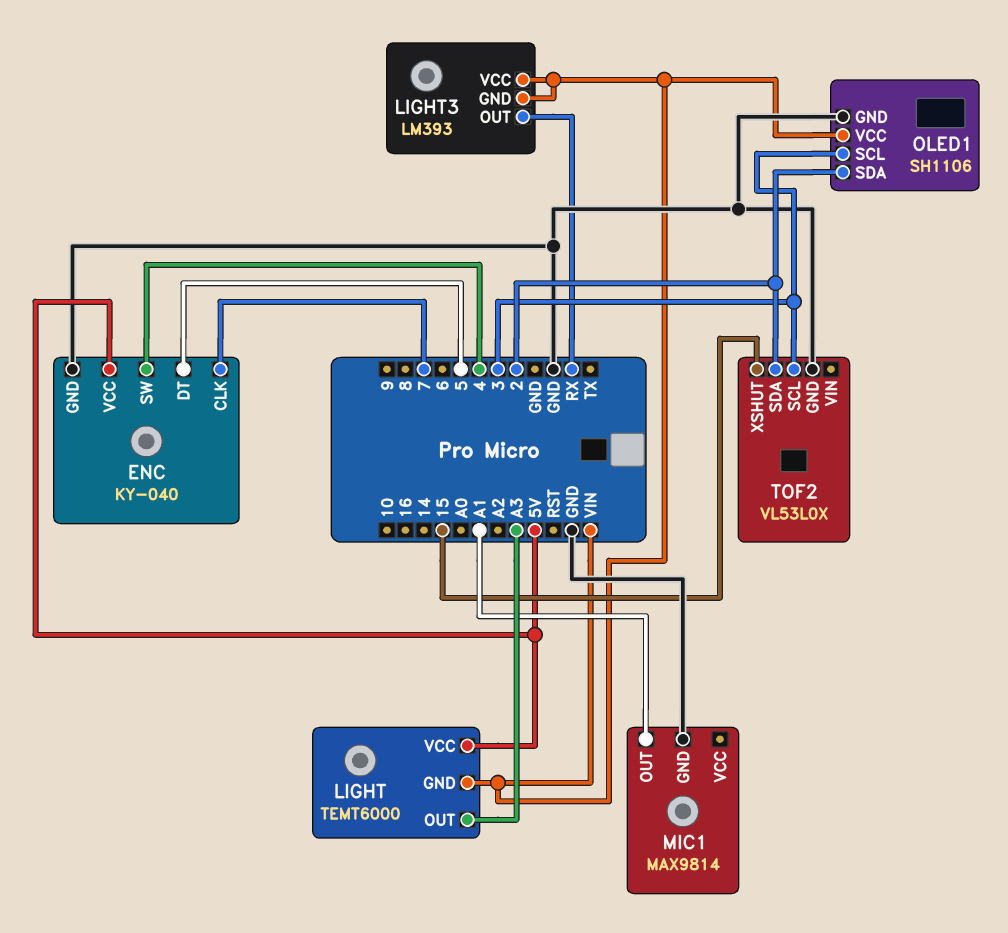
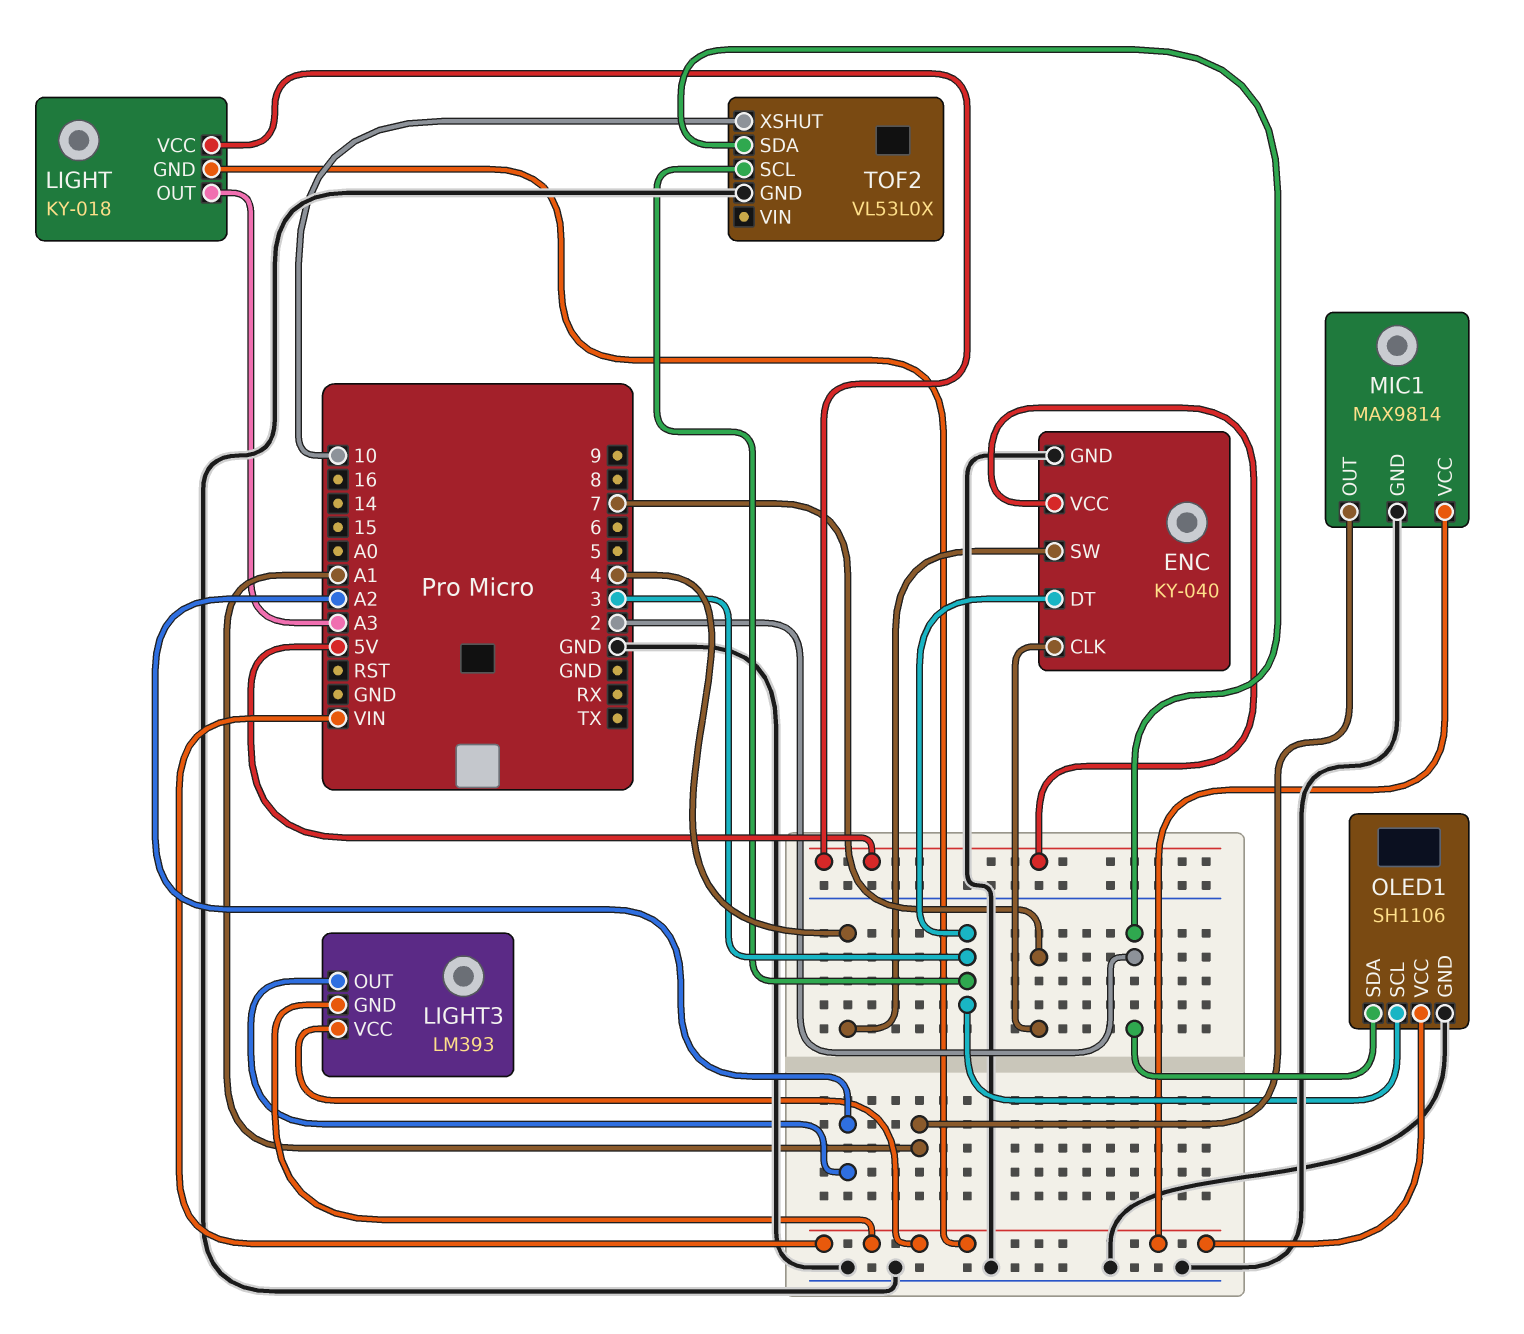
ENC pin DT: 5 -> 3
LIGHT: TEMT6000 -> KY-018
LIGHT3 pin OUT: RX -> A2
MIC1 pin VCC: none -> VIN
TOF2 pin XSHUT: 15 -> 10

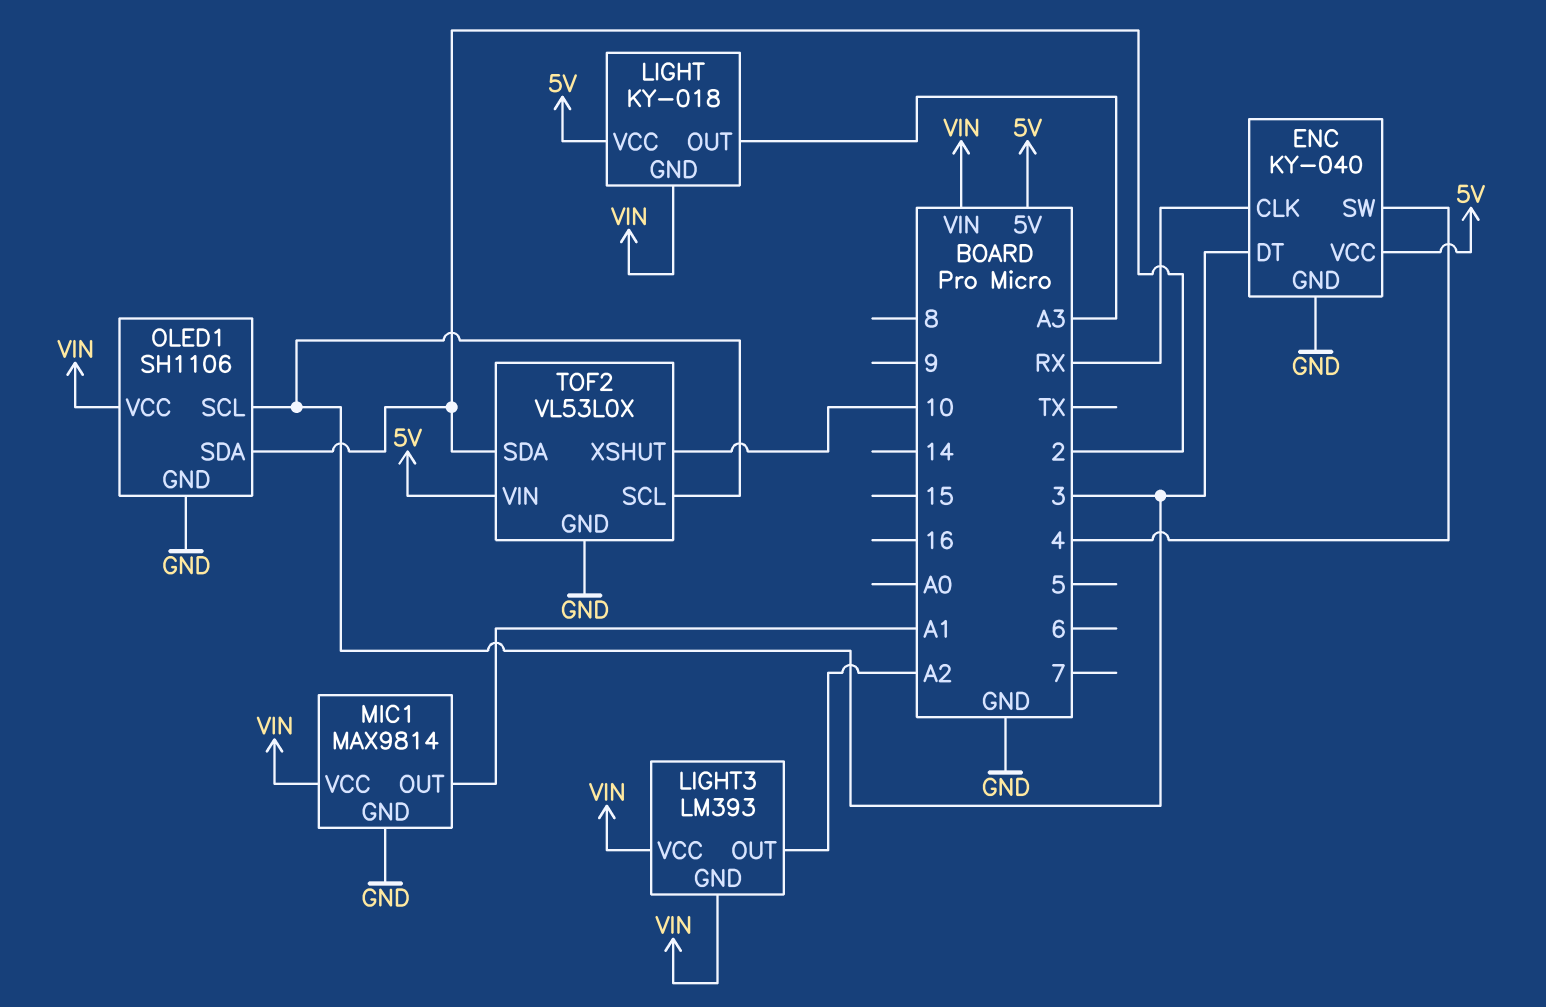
ENC pin CLK: 7 -> RX
TOF2 pin VIN: none -> 5V

